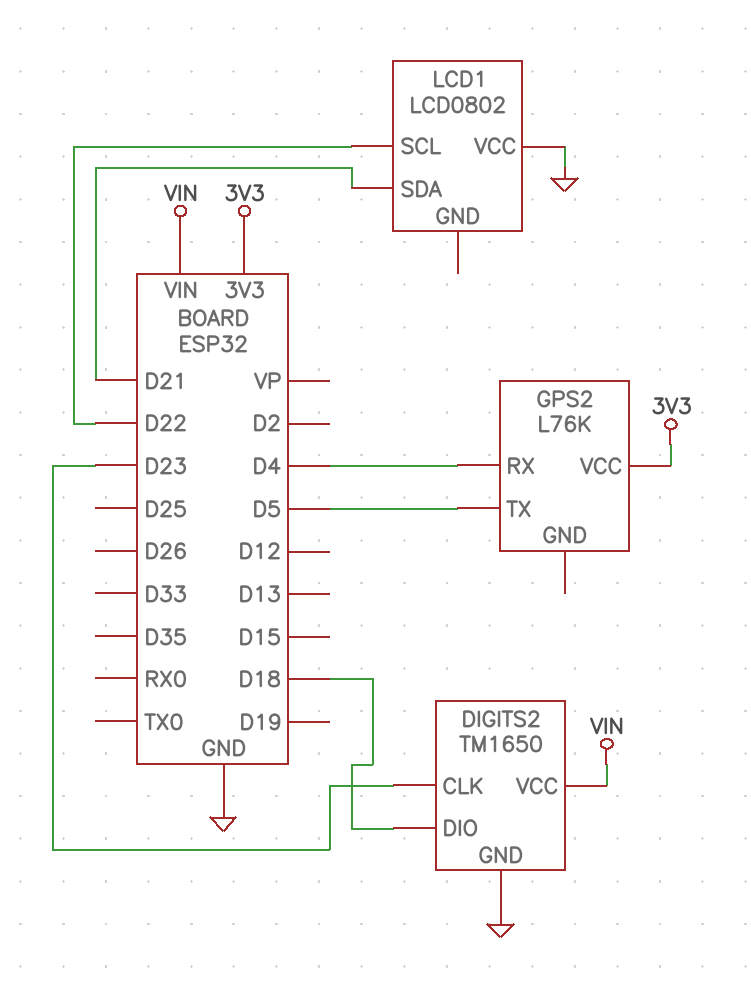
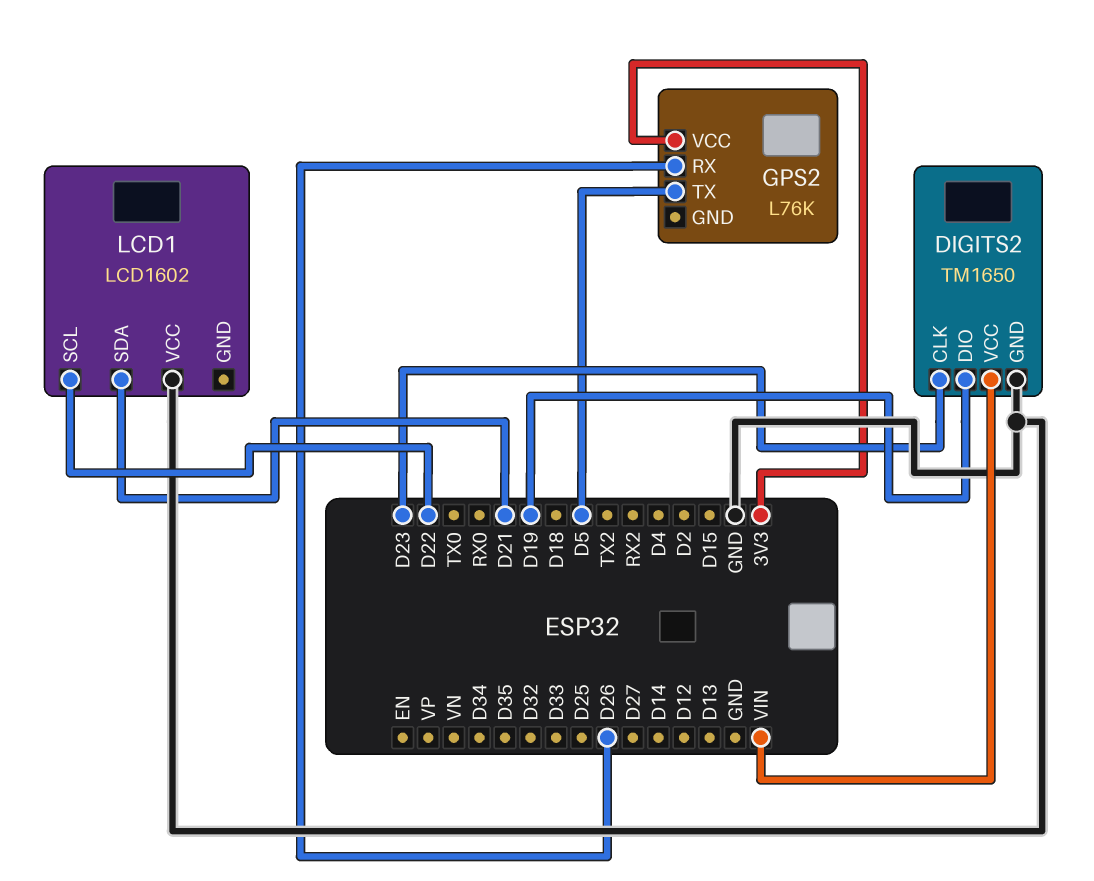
DIGITS2 pin DIO: D18 -> D19
GPS2 pin RX: D4 -> D26
LCD1: LCD0802 -> LCD1602

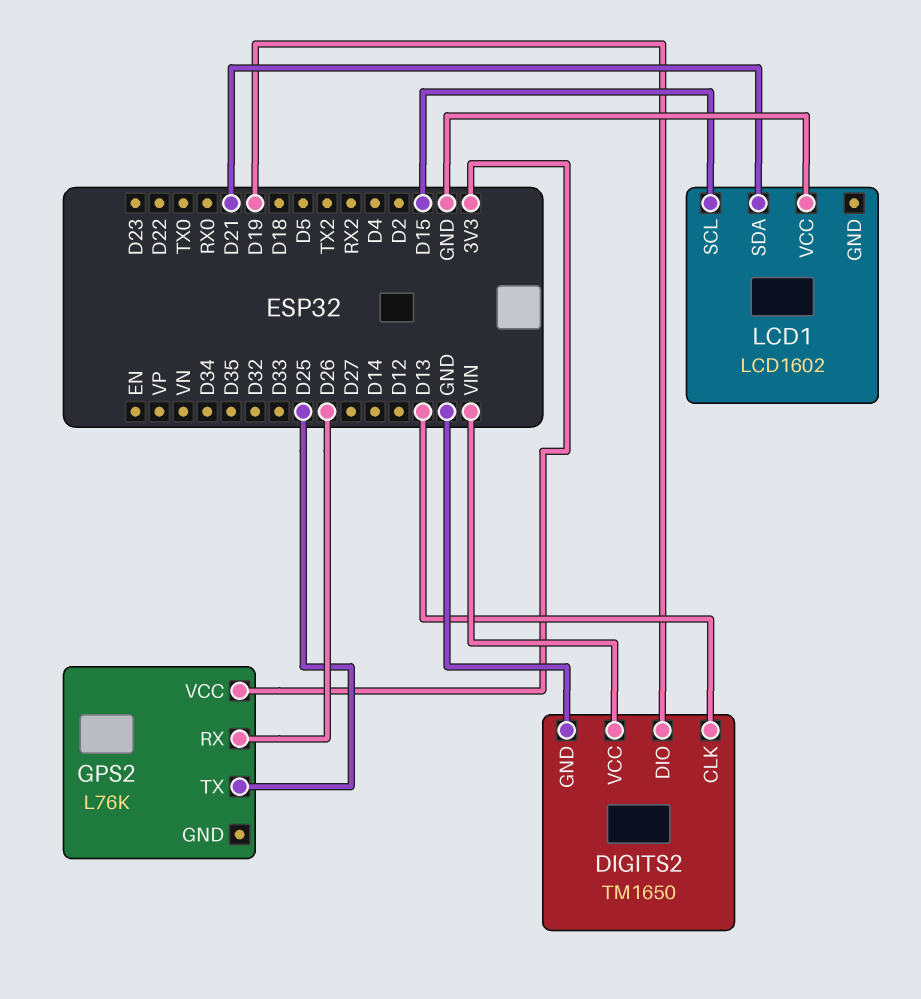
DIGITS2 pin CLK: D23 -> D13
GPS2 pin TX: D5 -> D25
LCD1 pin SCL: D22 -> D15

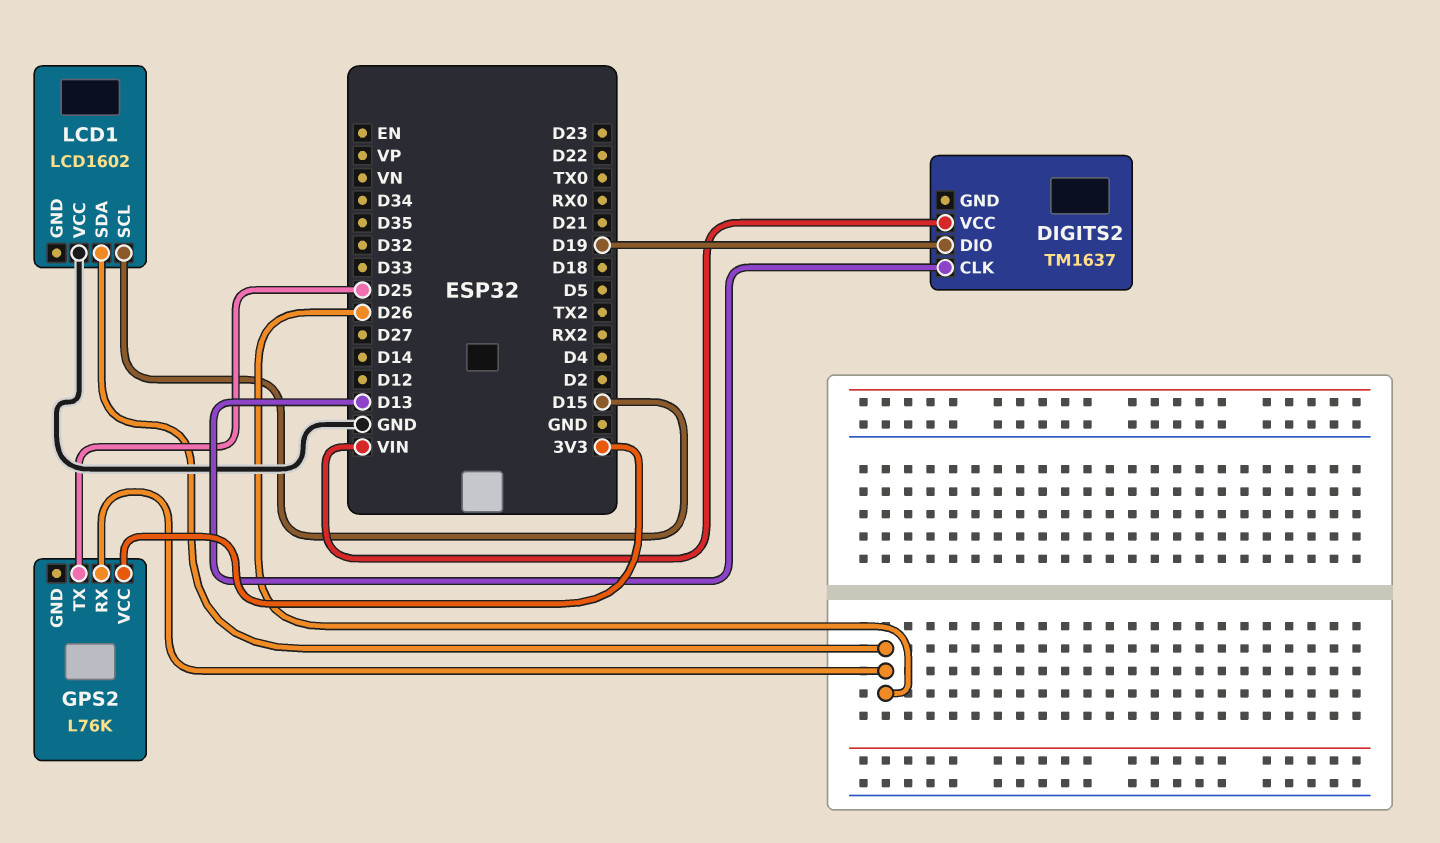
DIGITS2: TM1650 -> TM1637
DIGITS2 pin GND: GND -> none
LCD1 pin SDA: D21 -> D26

